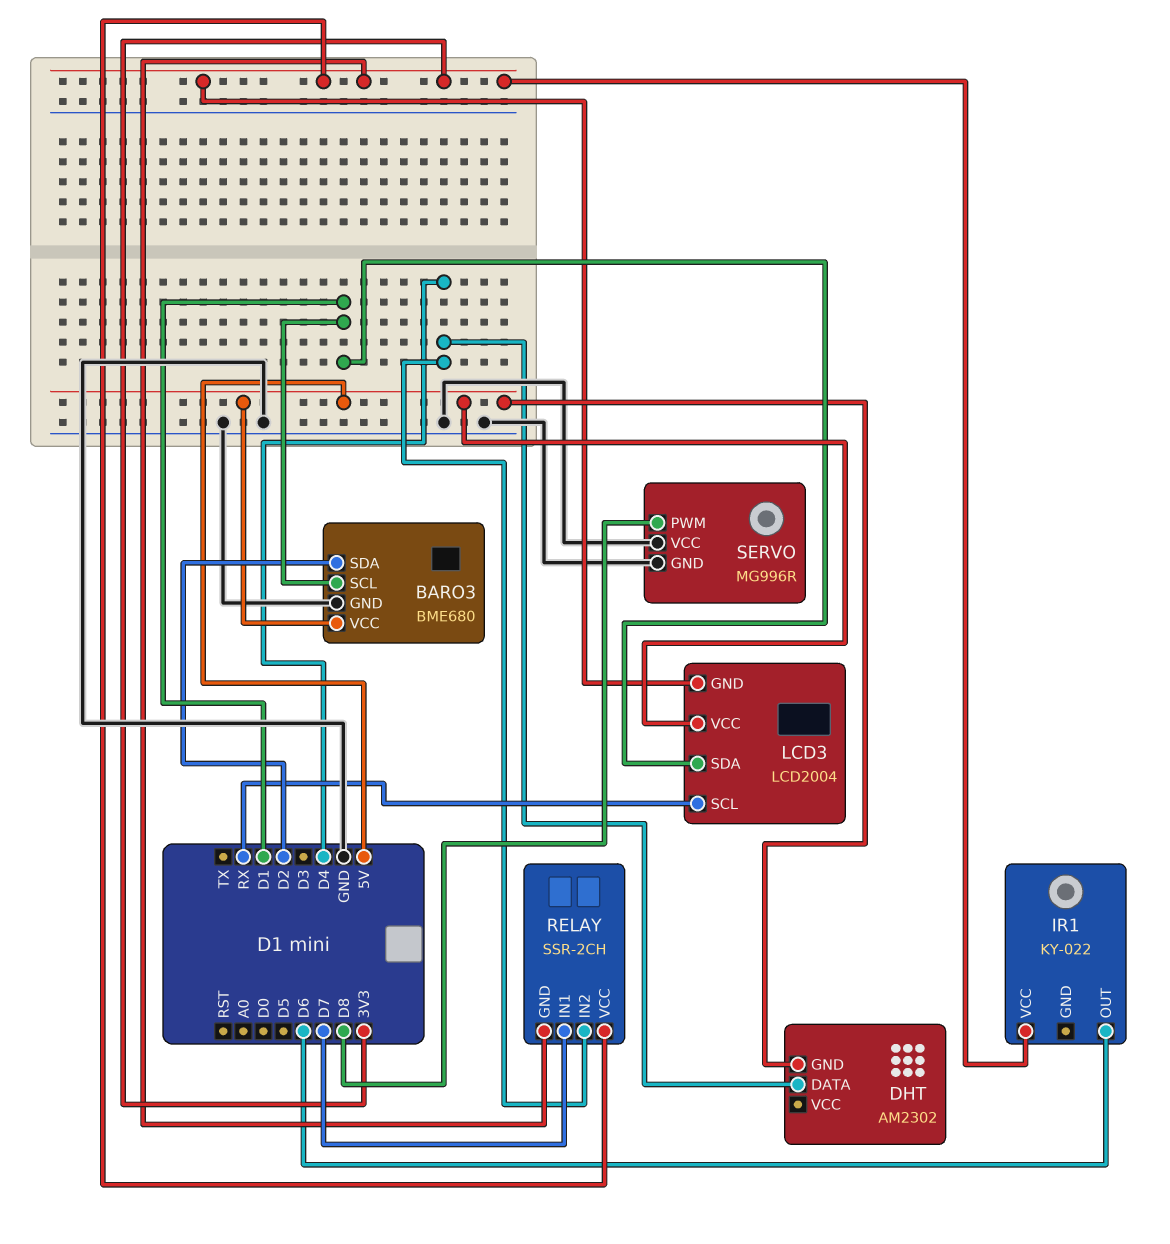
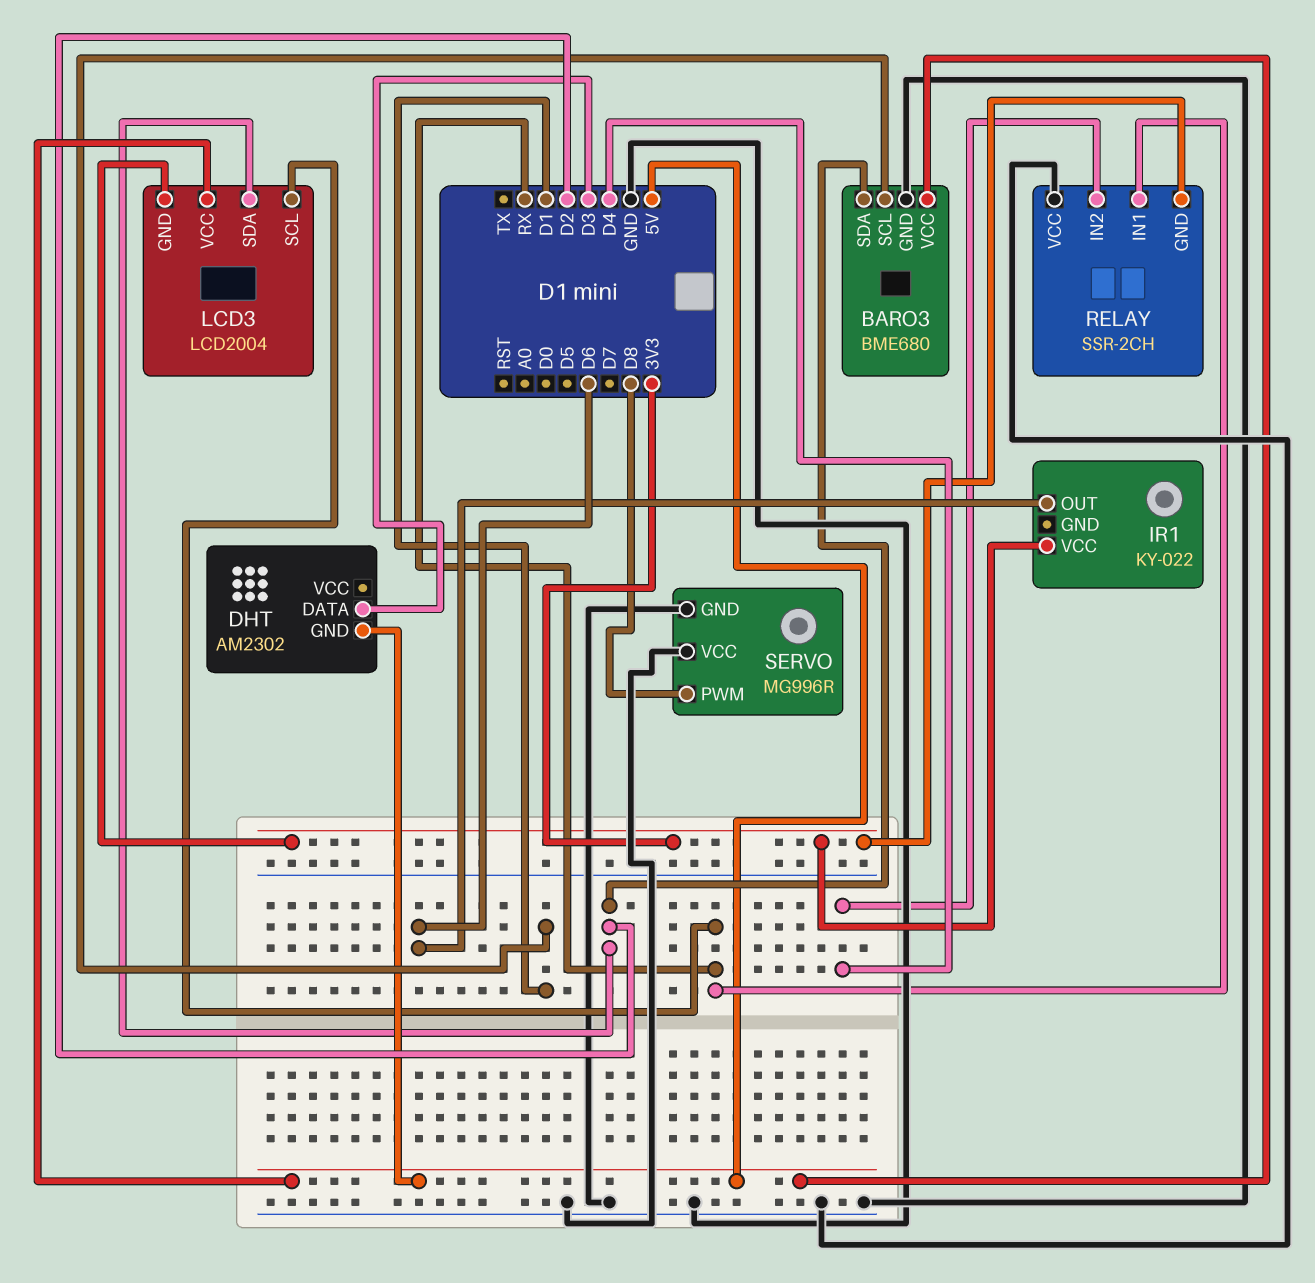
DHT pin DATA: D4 -> D3
LCD3 pin SDA: D1 -> D2
RELAY pin IN1: D7 -> RX
RELAY pin VCC: 3V3 -> GND

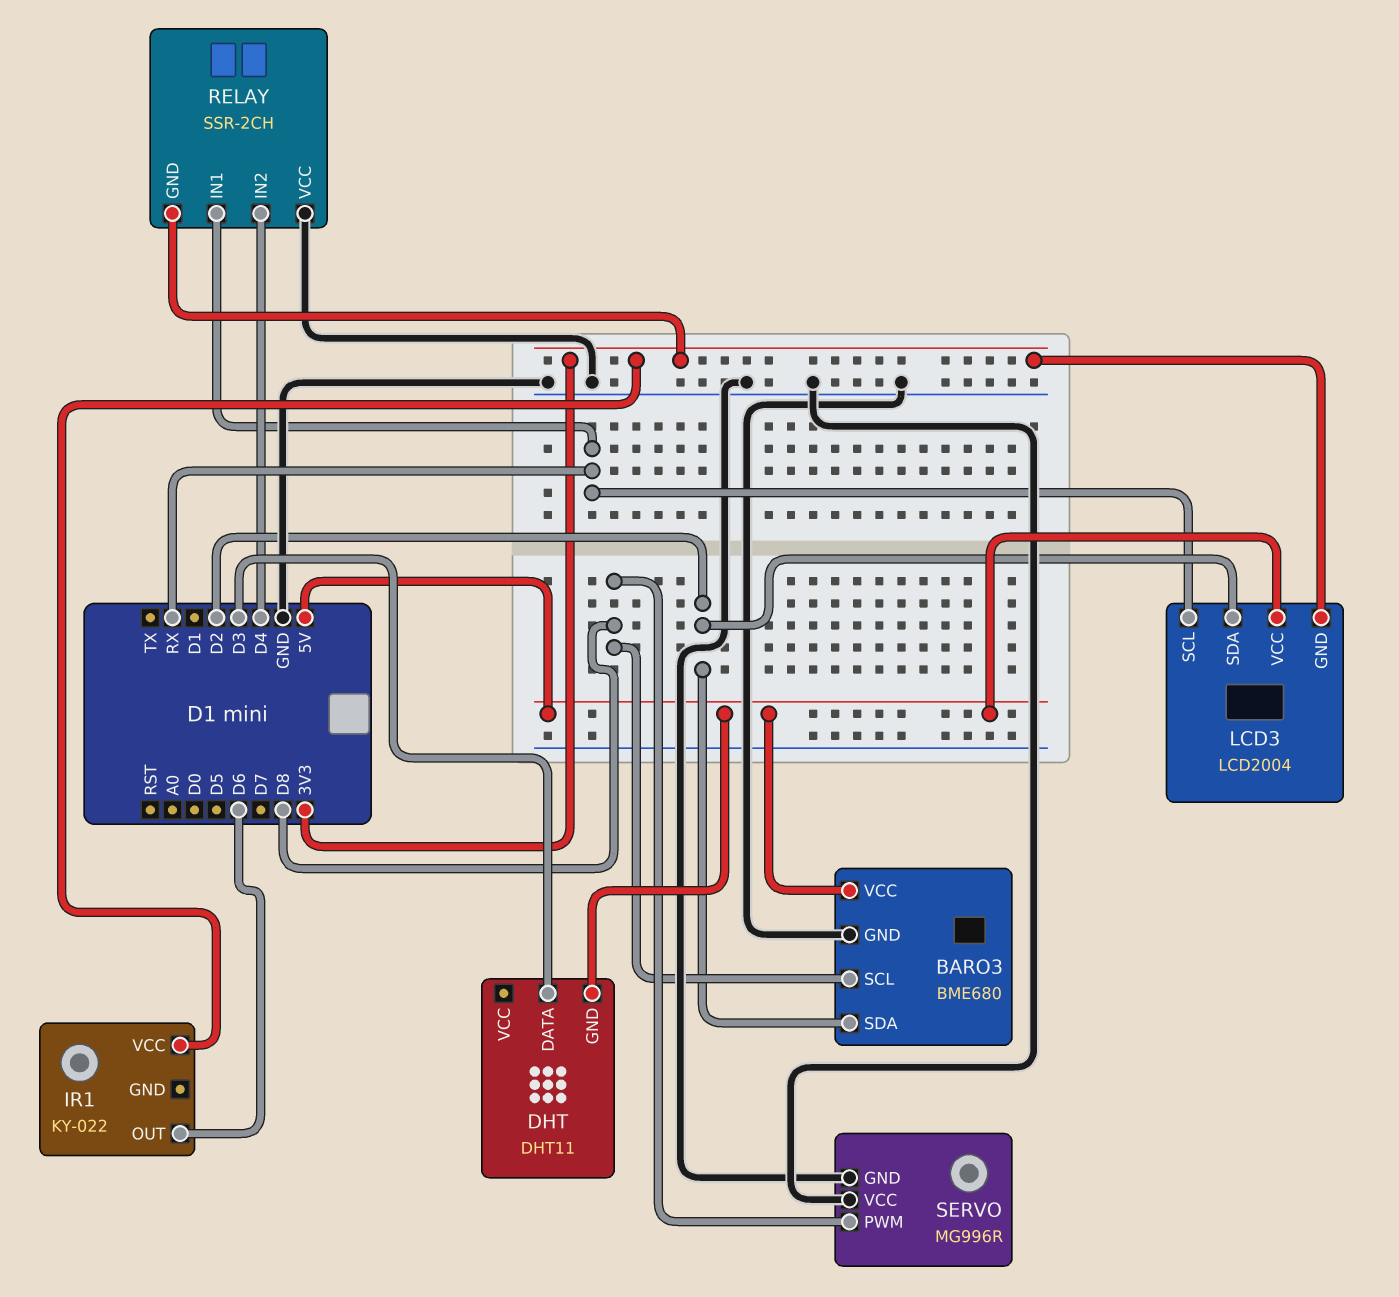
BARO3 pin SCL: D1 -> D8
DHT: AM2302 -> DHT11

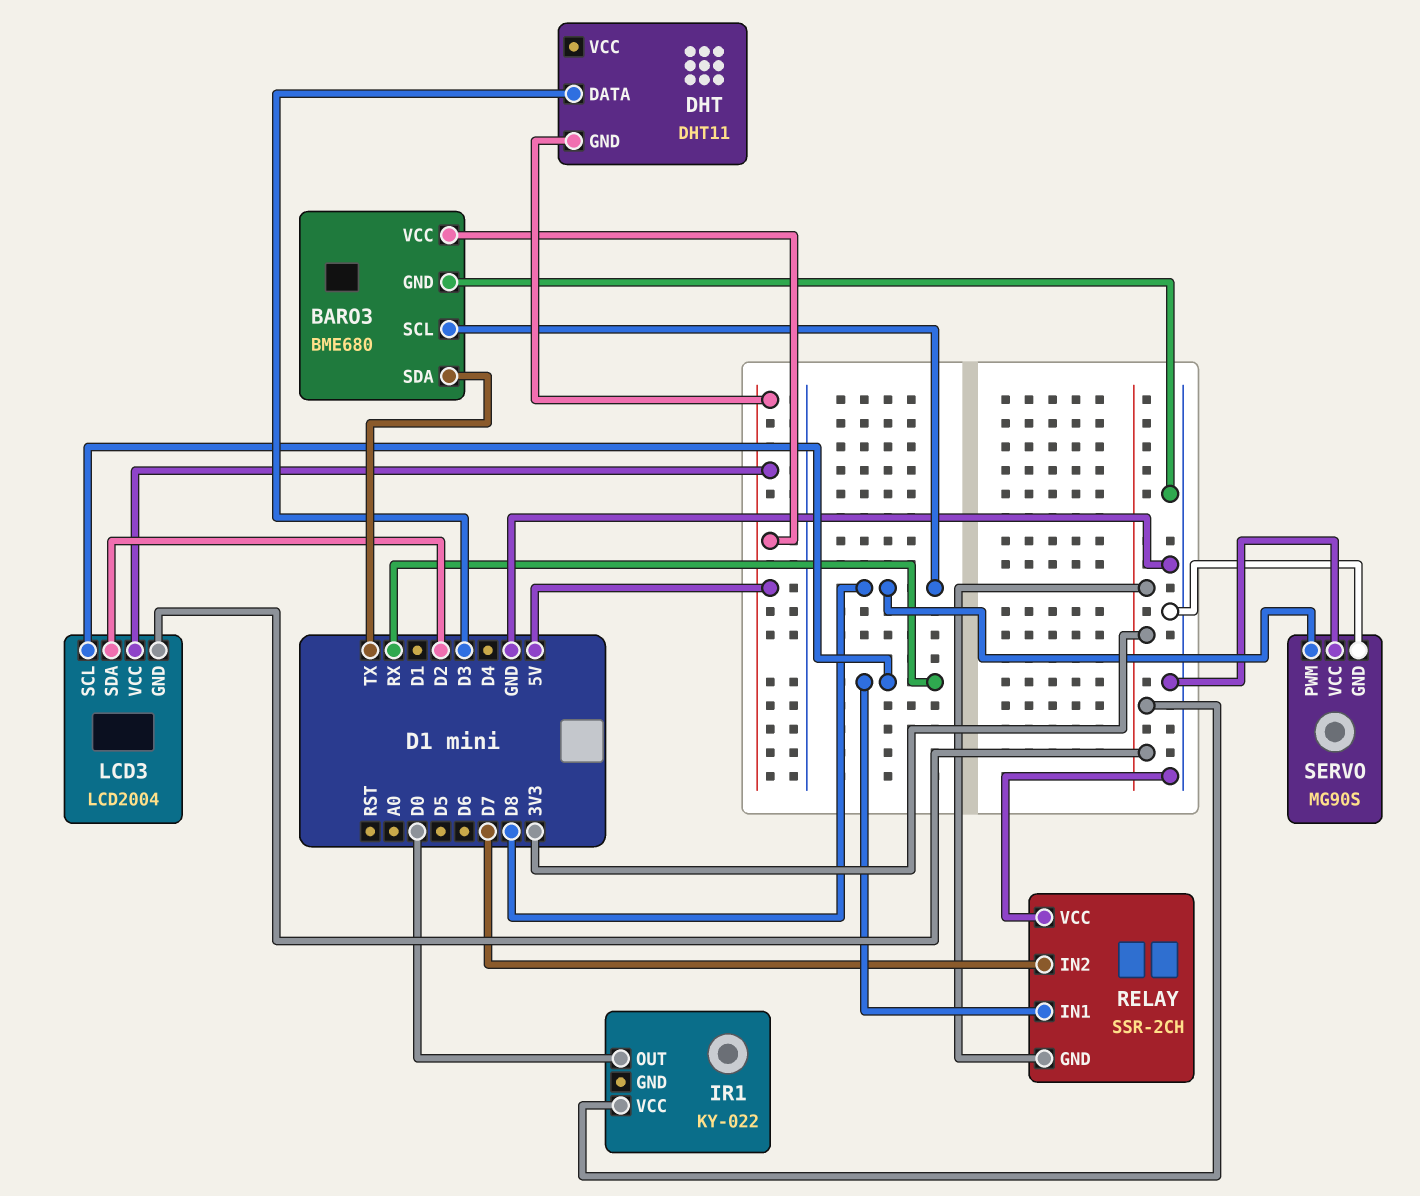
BARO3 pin SDA: D2 -> TX
IR1 pin OUT: D6 -> D0
RELAY pin IN2: D4 -> D7
SERVO: MG996R -> MG90S

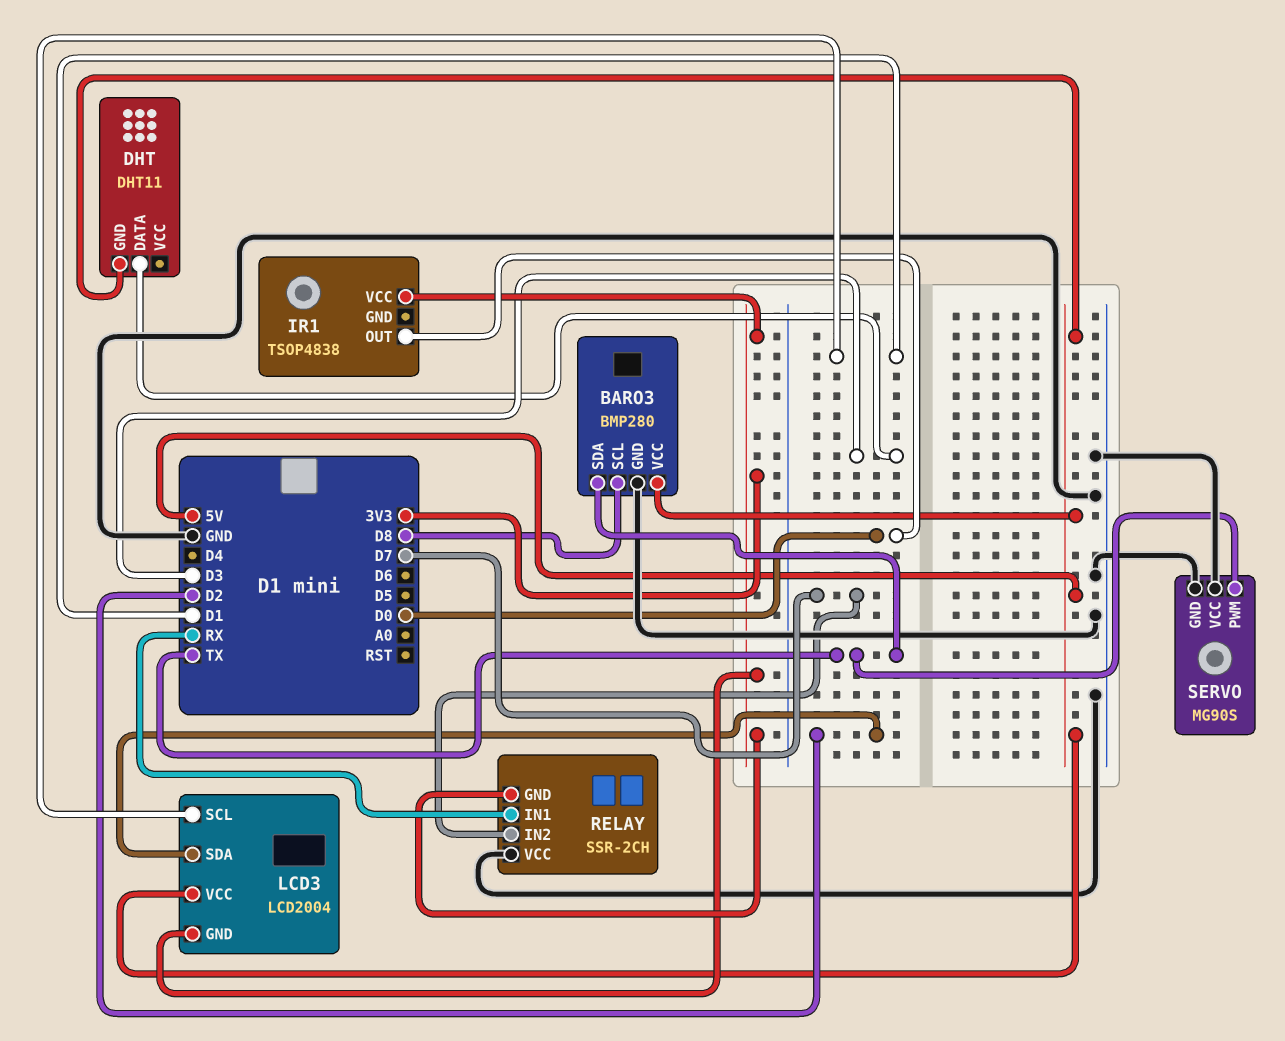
BARO3: BME680 -> BMP280
IR1: KY-022 -> TSOP4838
LCD3 pin SCL: RX -> D1
SERVO pin PWM: D8 -> TX

